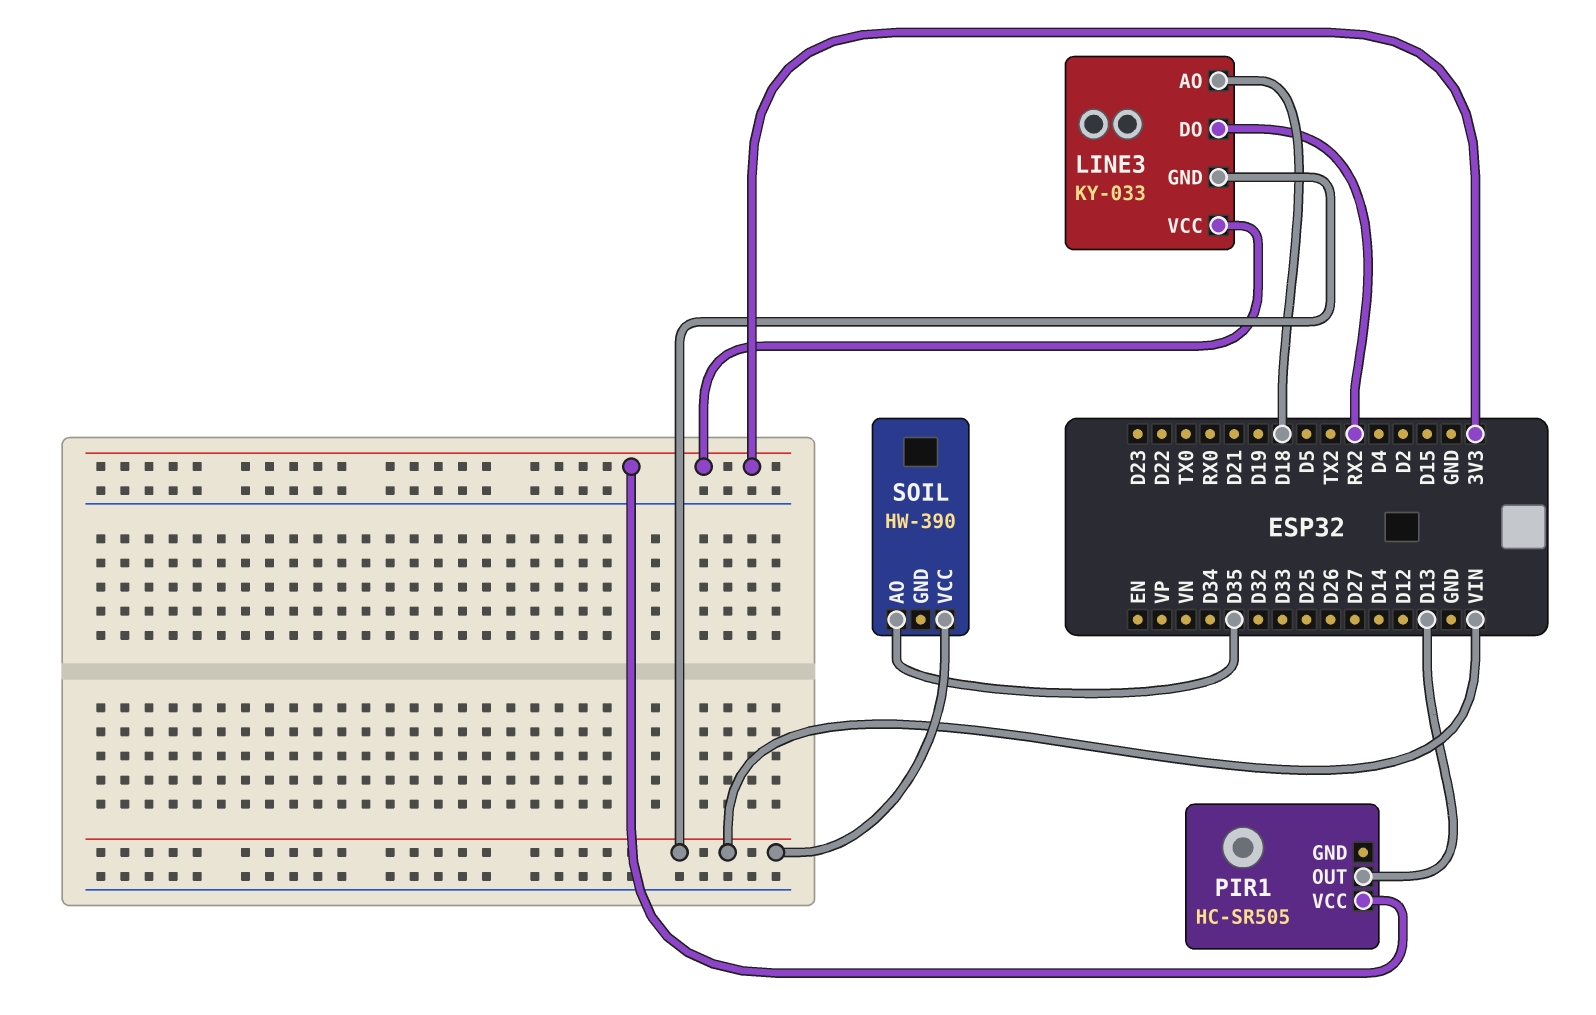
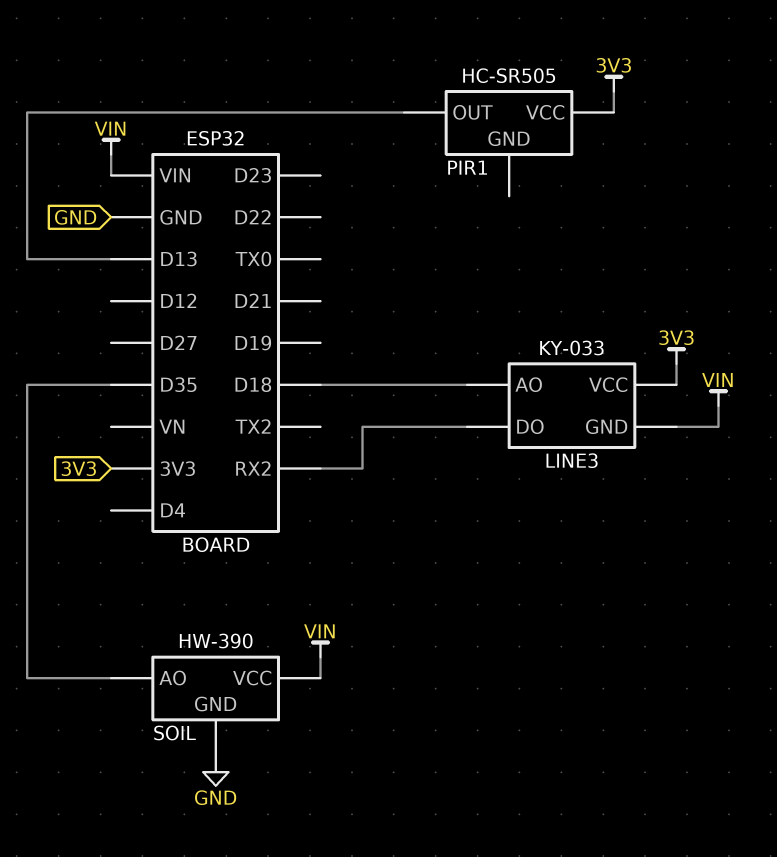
SOIL pin GND: none -> GND

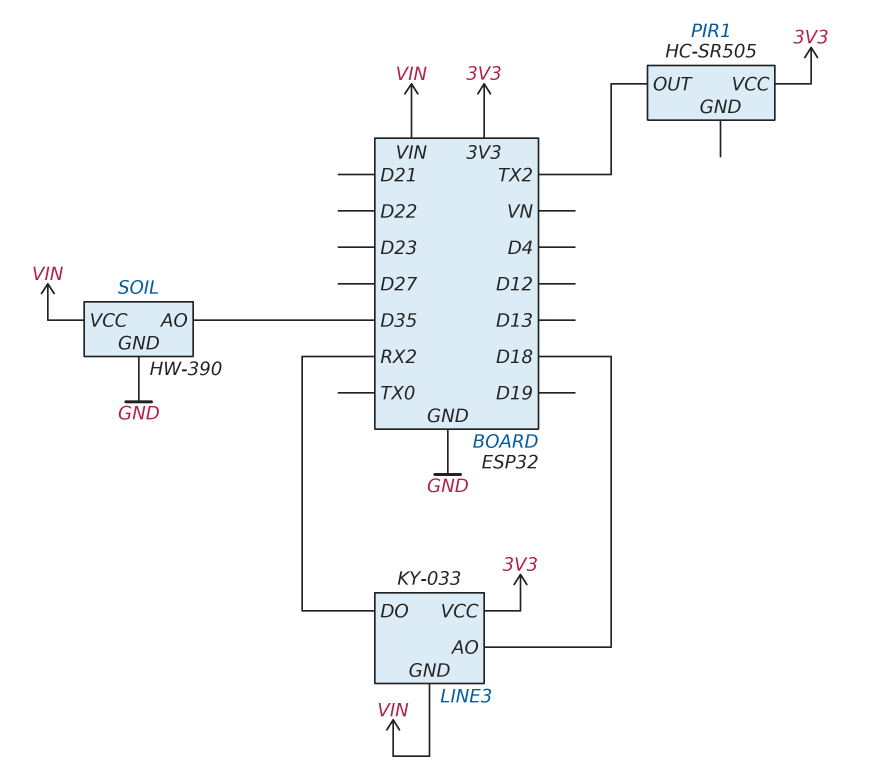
PIR1 pin OUT: D13 -> TX2

